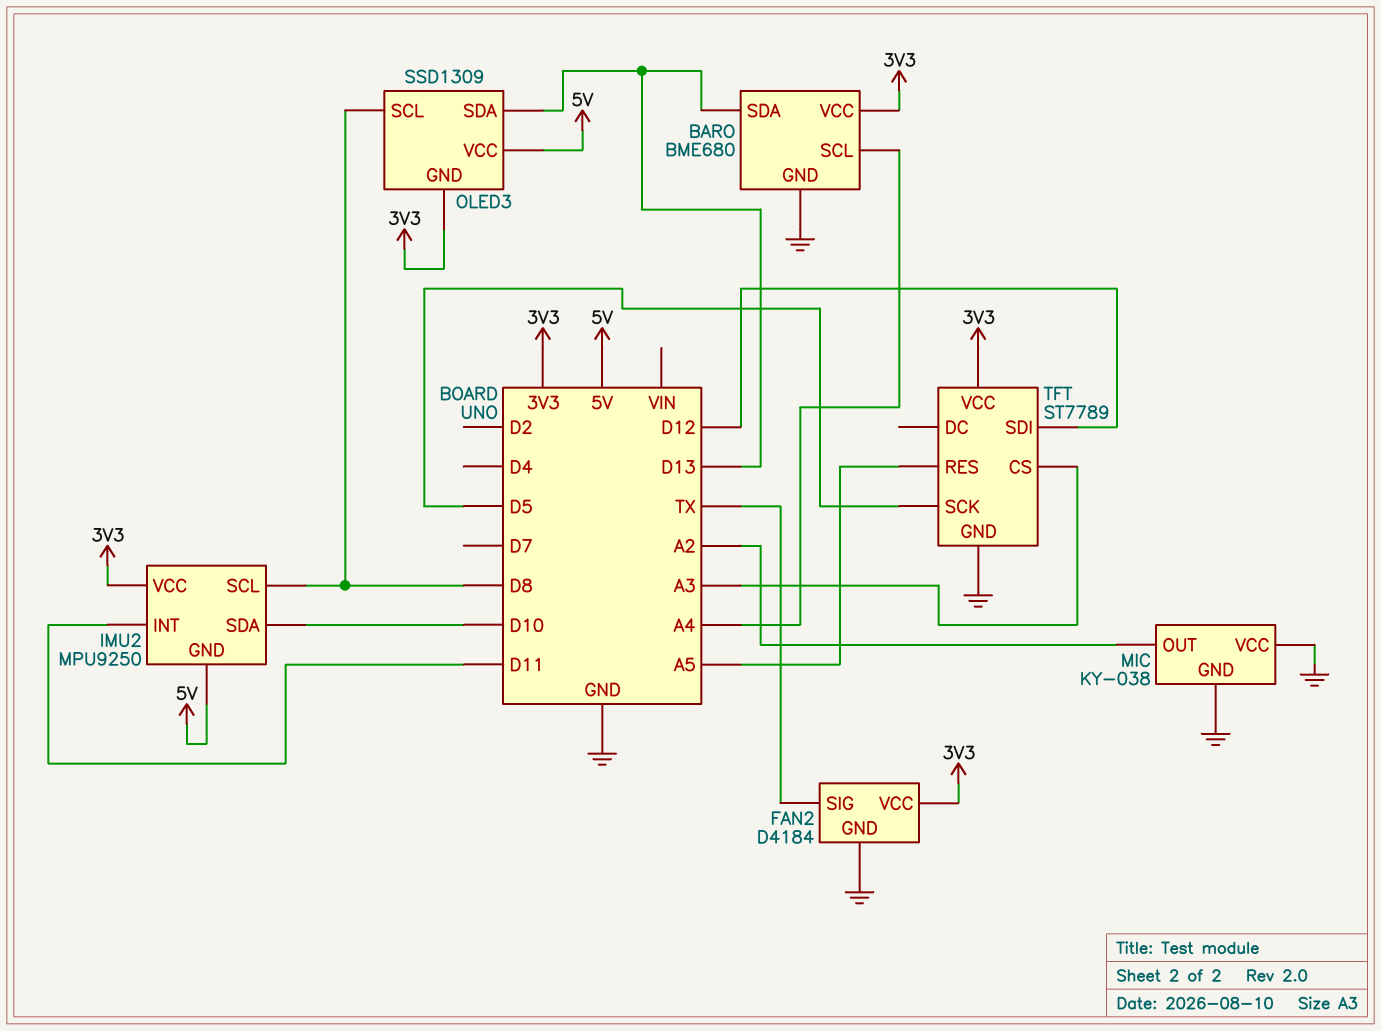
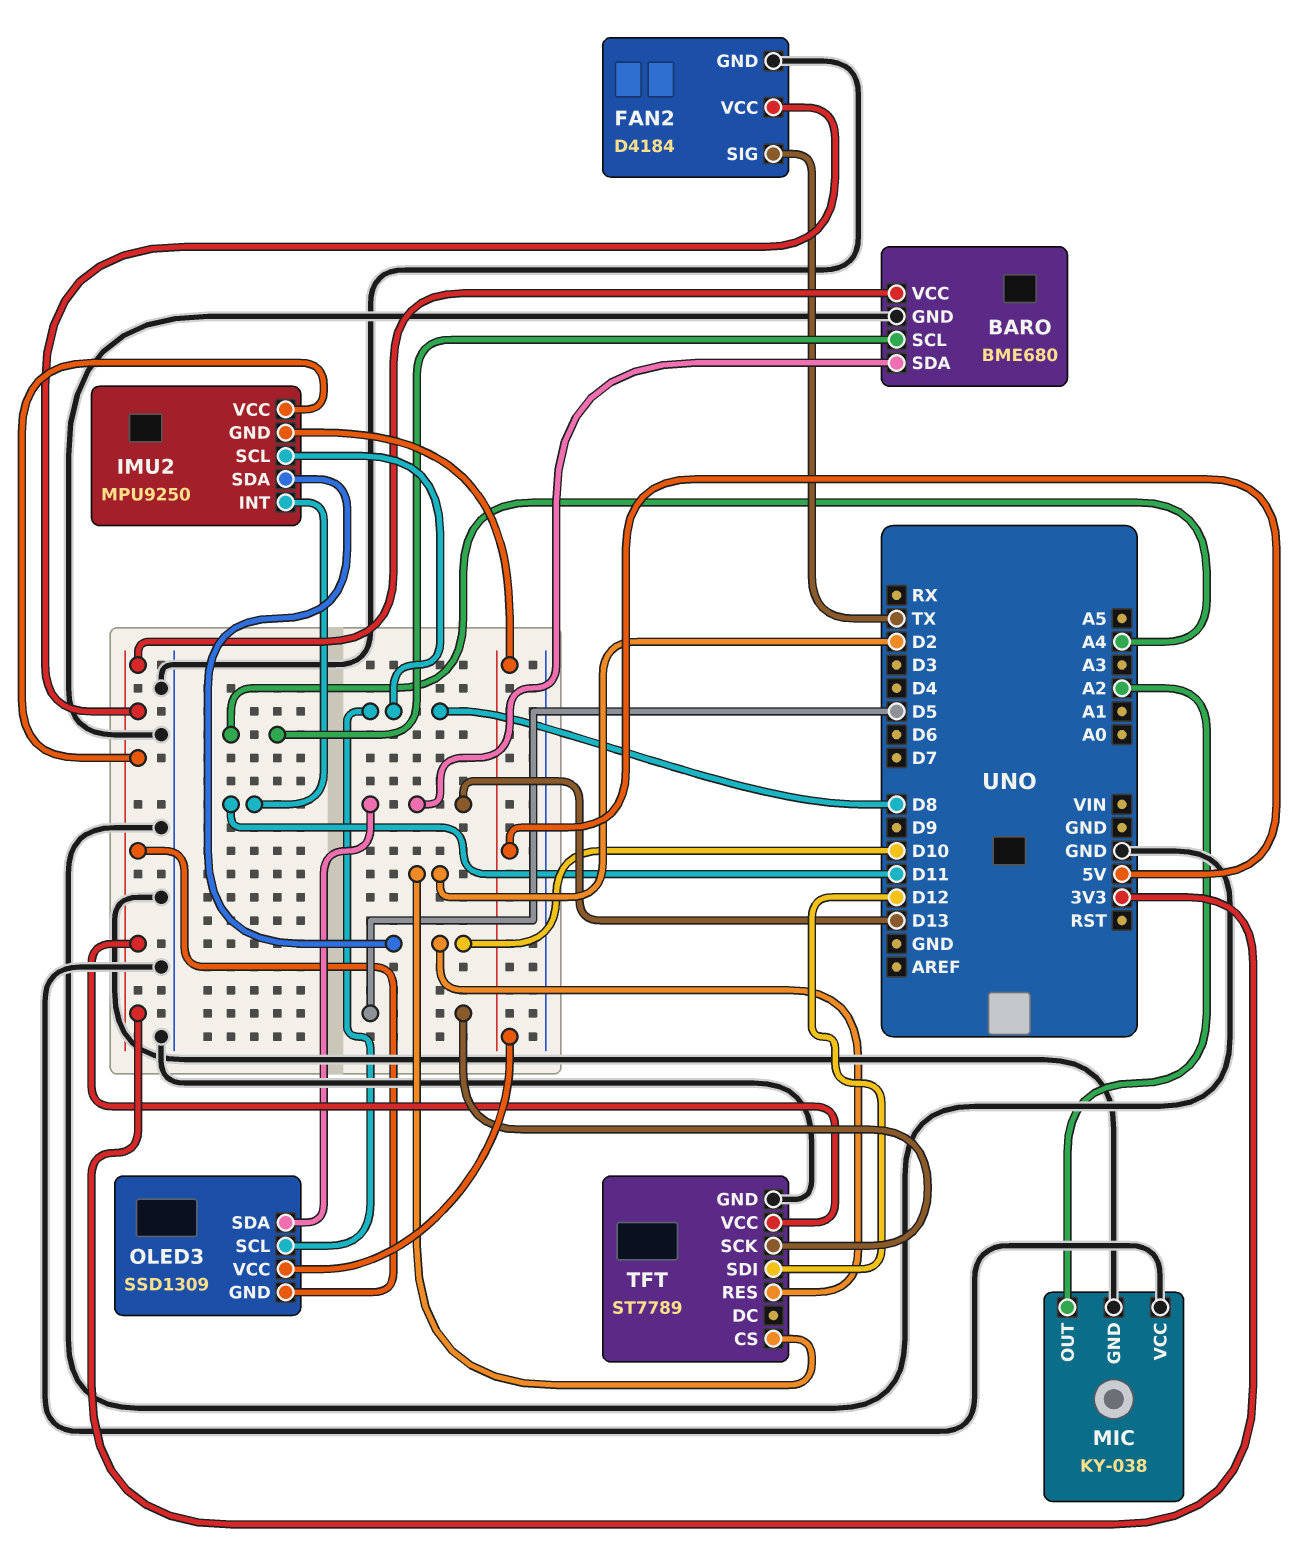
TFT pin CS: A3 -> D2
TFT pin RES: A5 -> D10

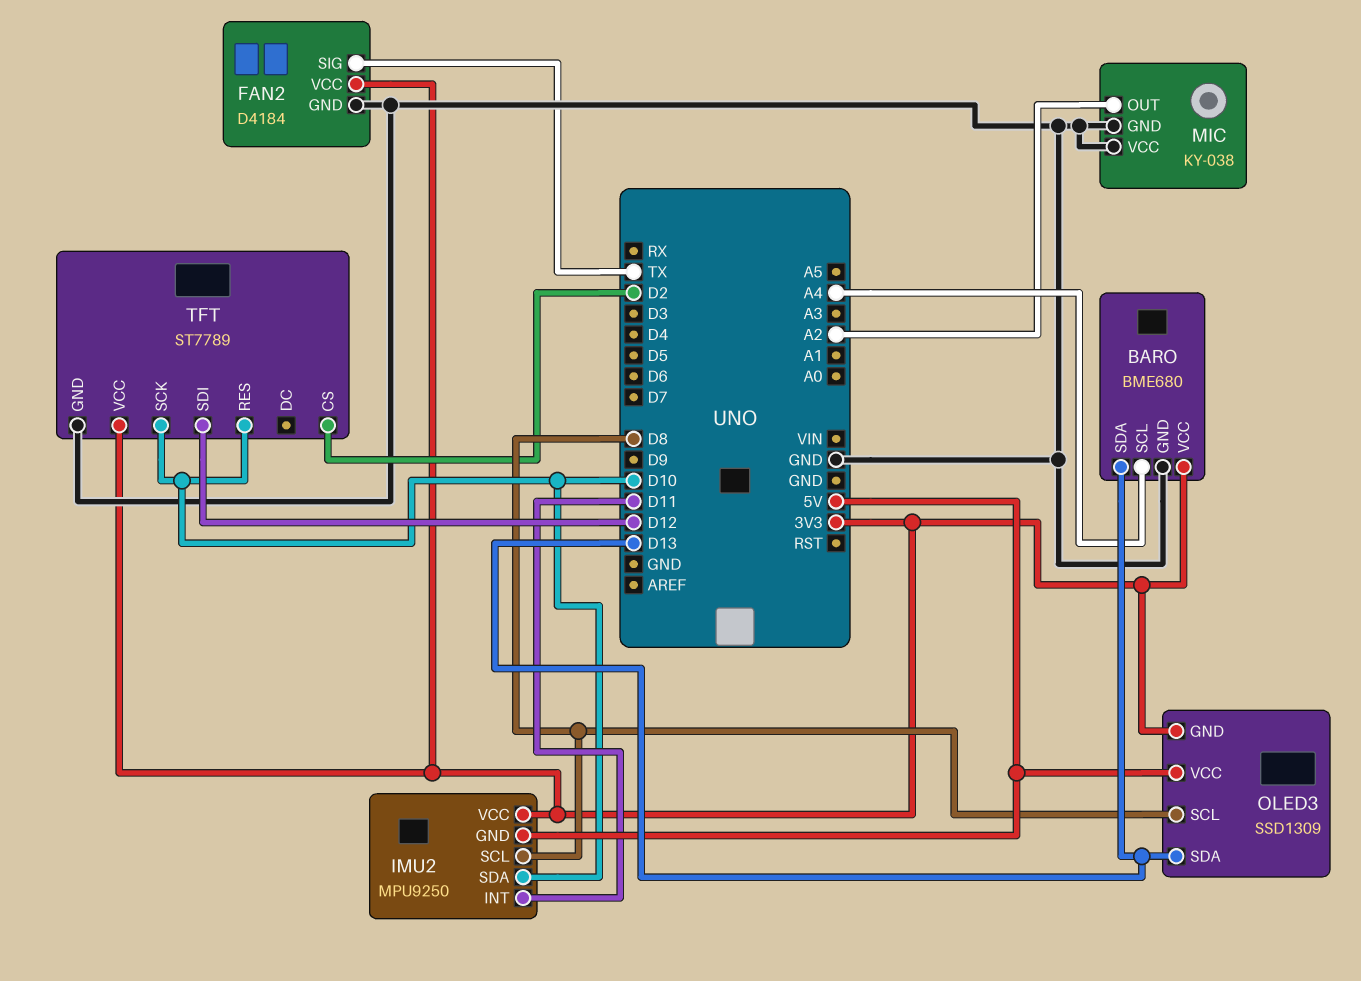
TFT pin SCK: D5 -> D10

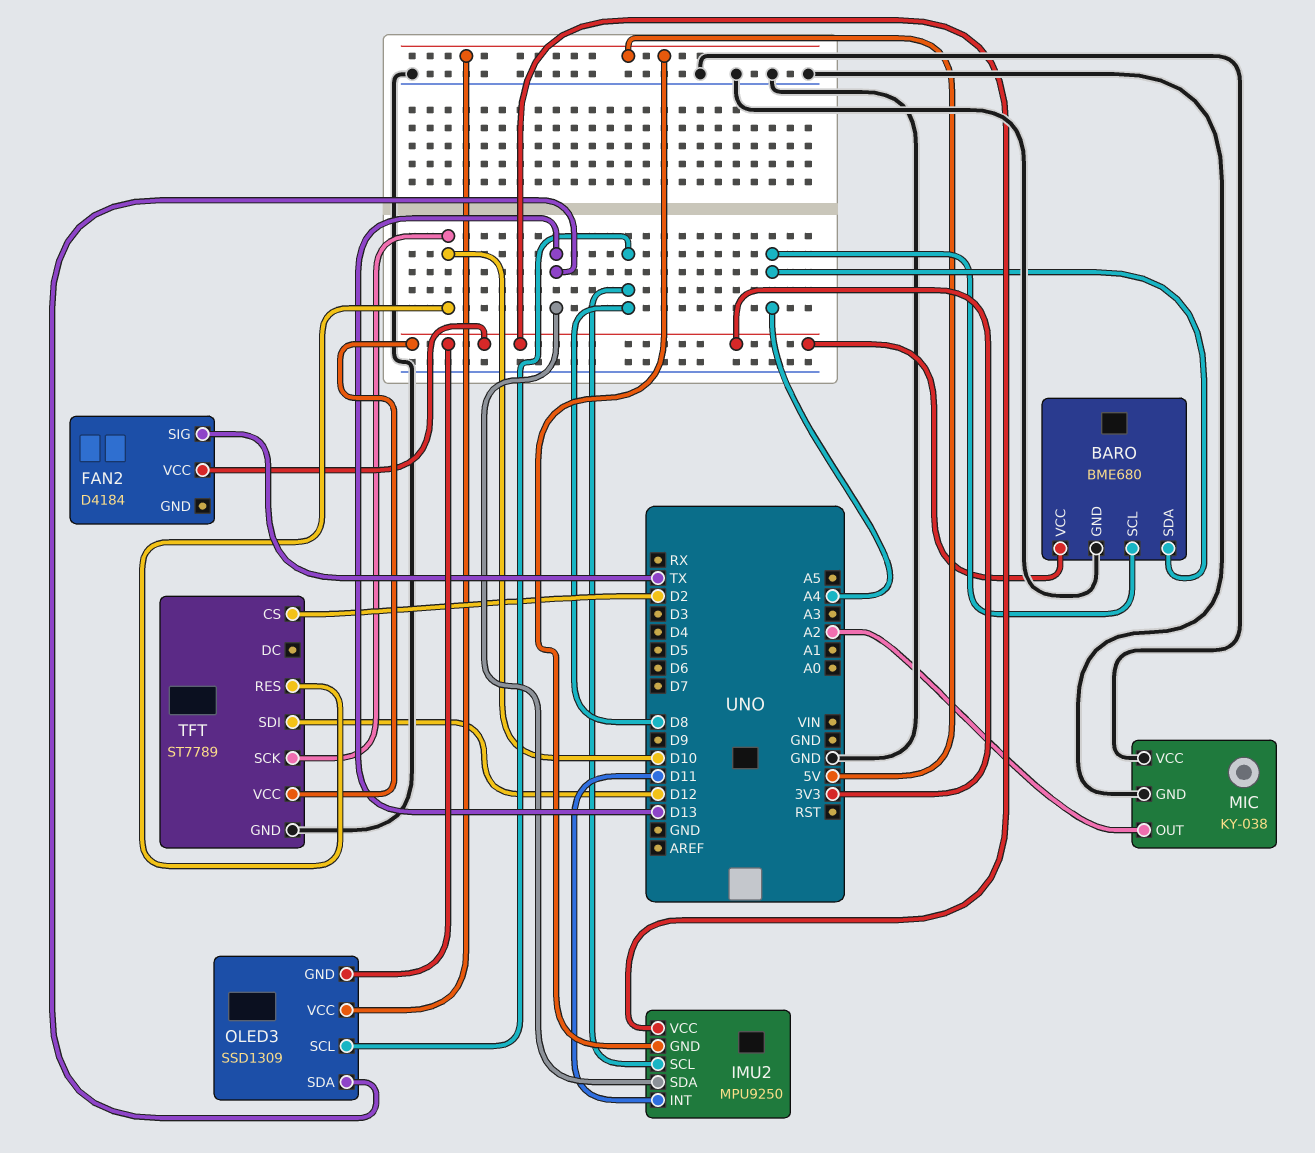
BARO pin SDA: D13 -> A4
FAN2 pin GND: GND -> none
IMU2 pin SDA: D10 -> D13

